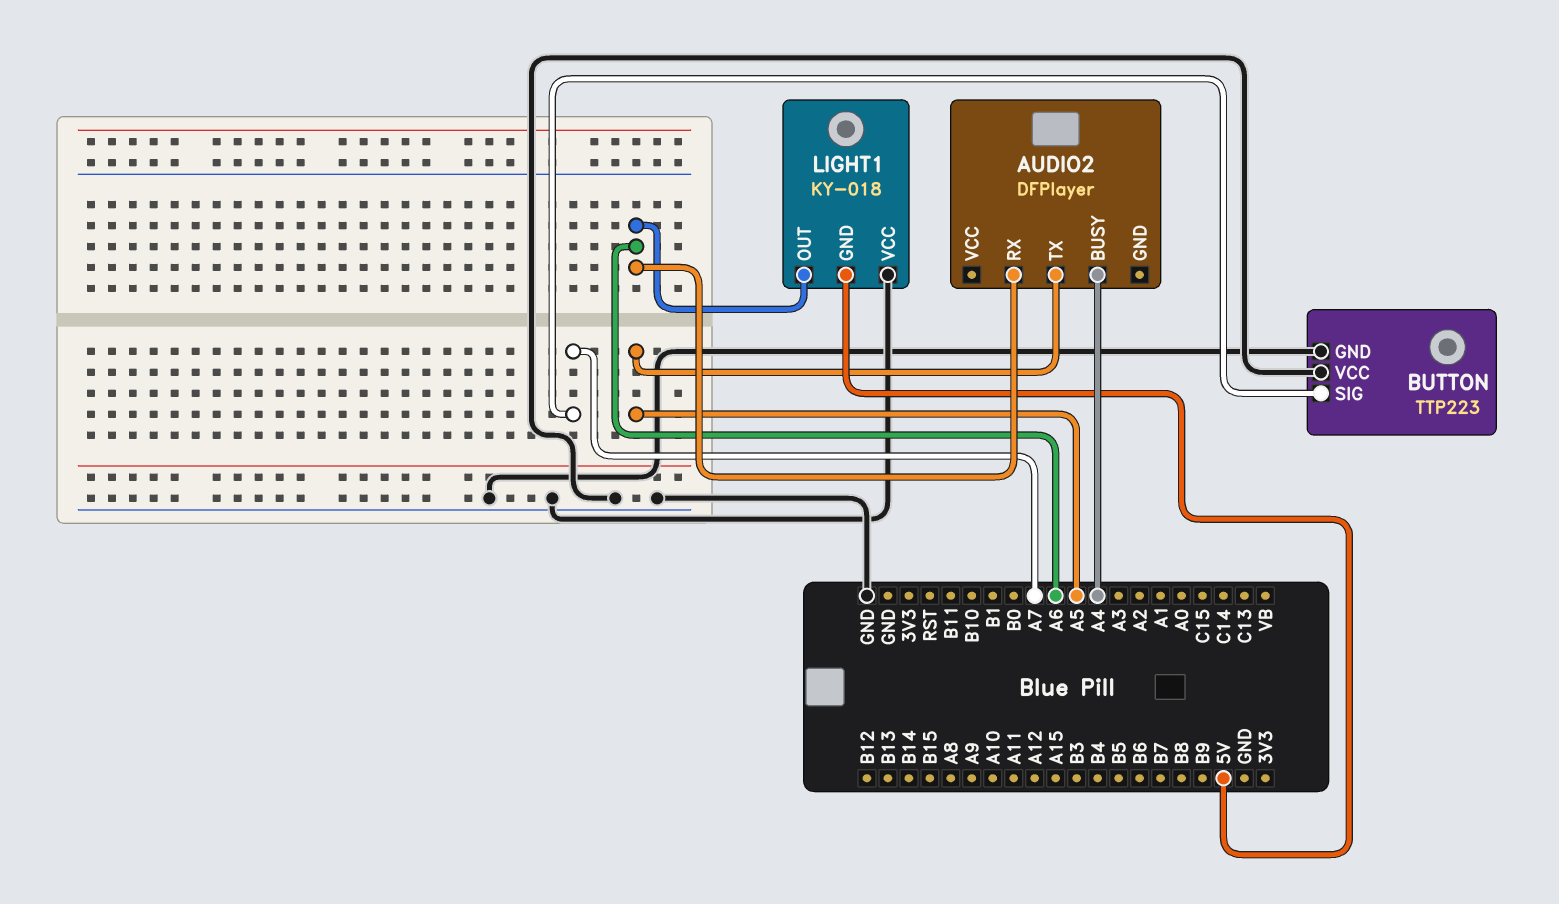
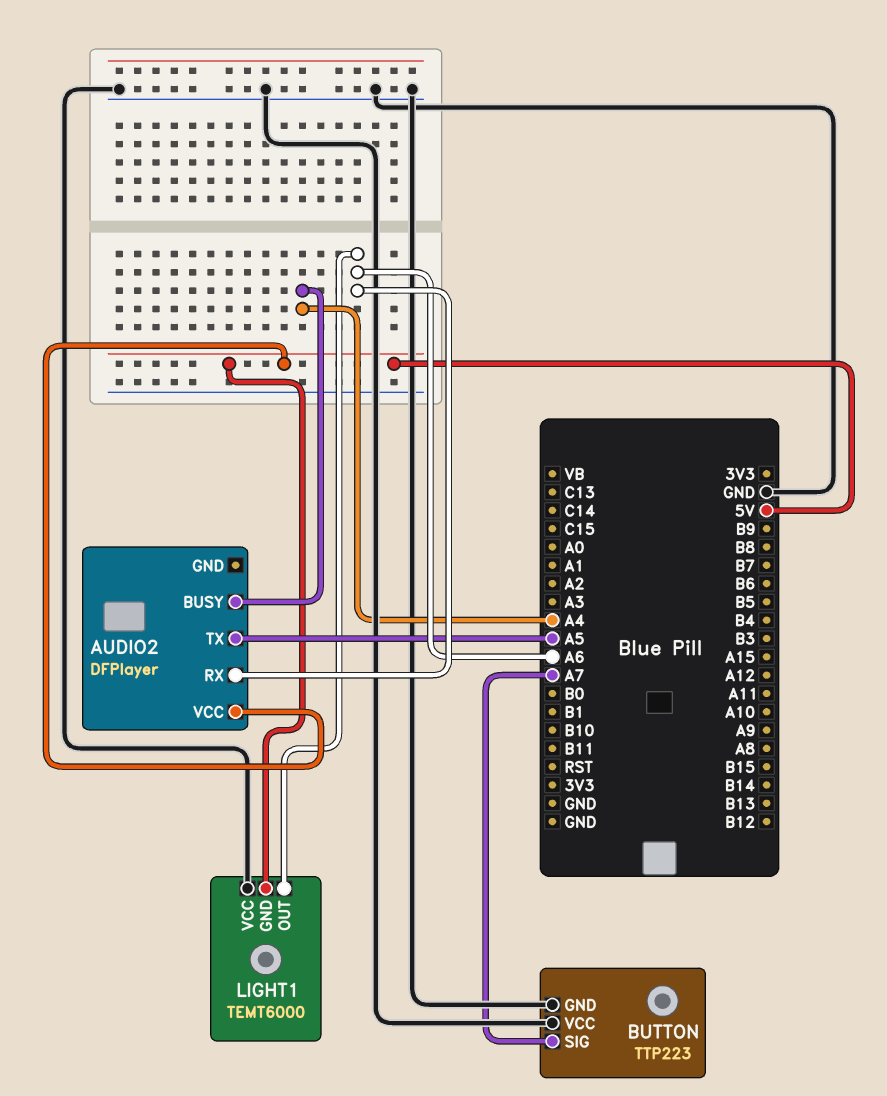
AUDIO2 pin VCC: none -> 5V
LIGHT1: KY-018 -> TEMT6000

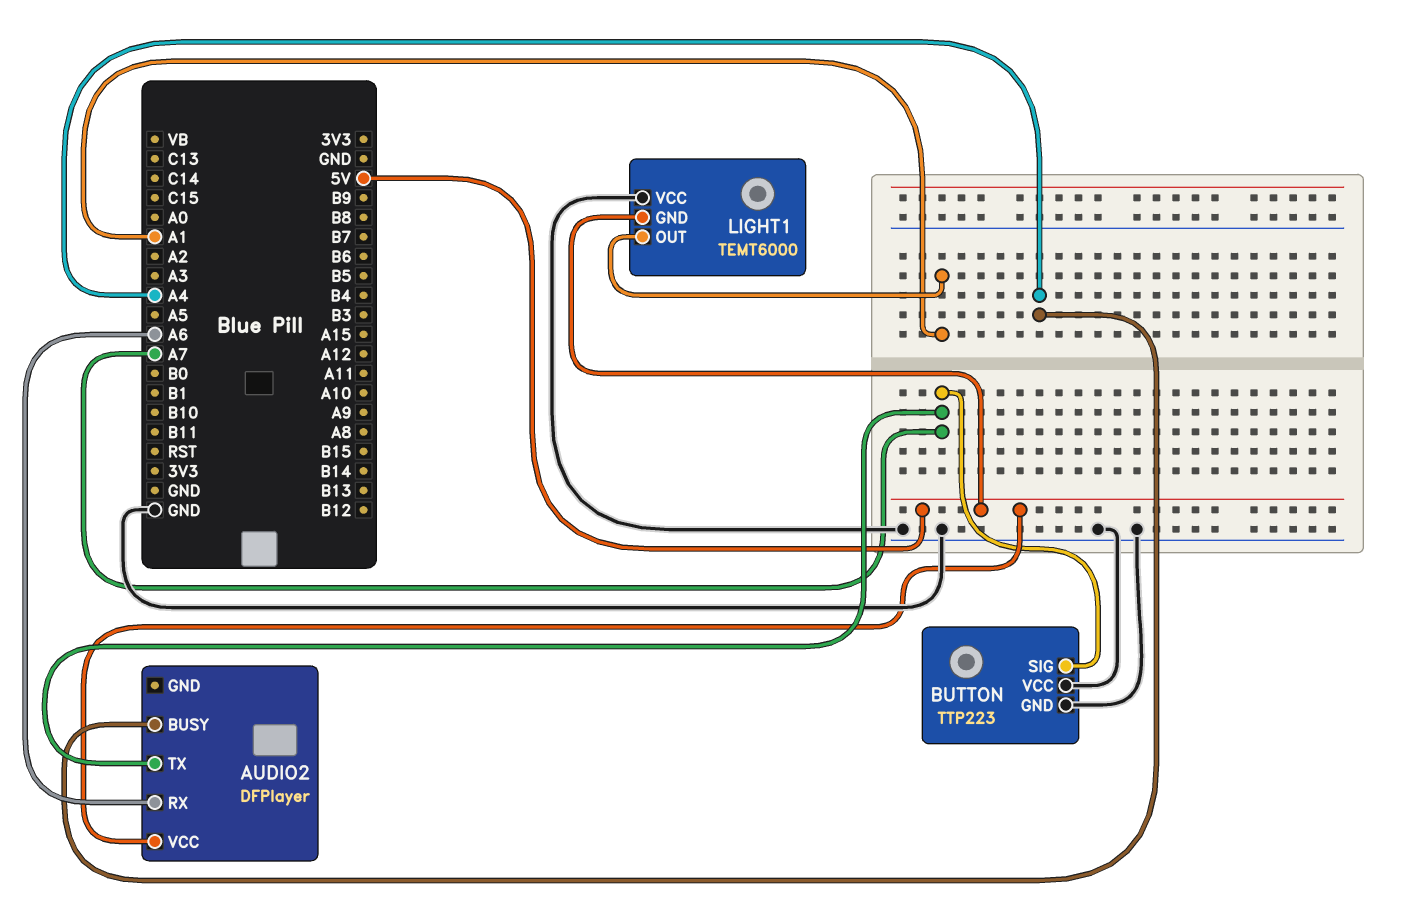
AUDIO2 pin TX: A5 -> A7
LIGHT1 pin OUT: A6 -> A1

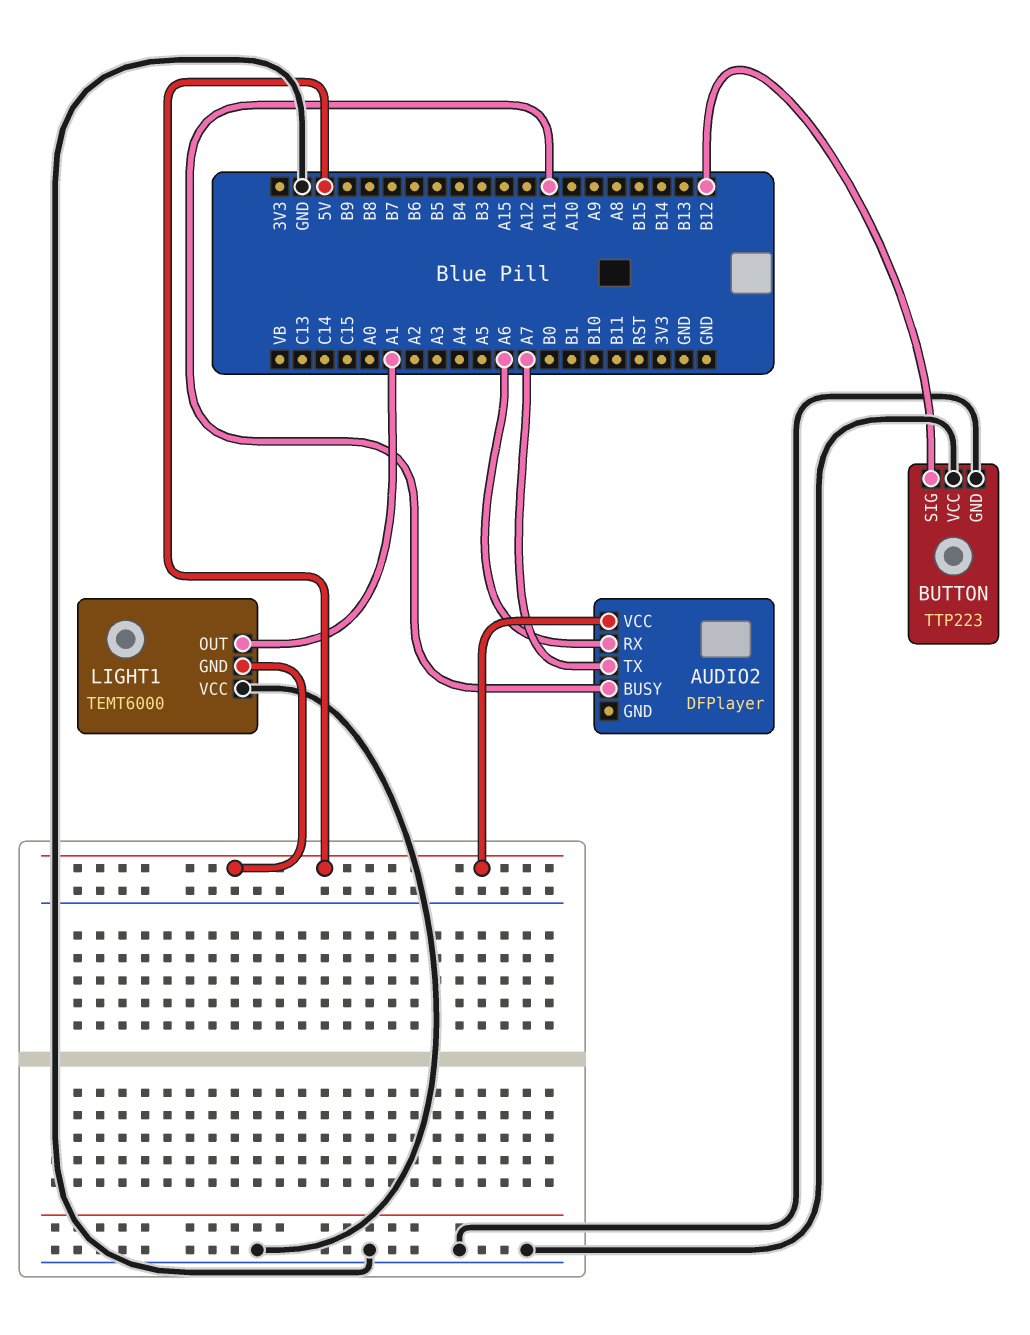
AUDIO2 pin BUSY: A4 -> A11
BUTTON pin SIG: A7 -> B12

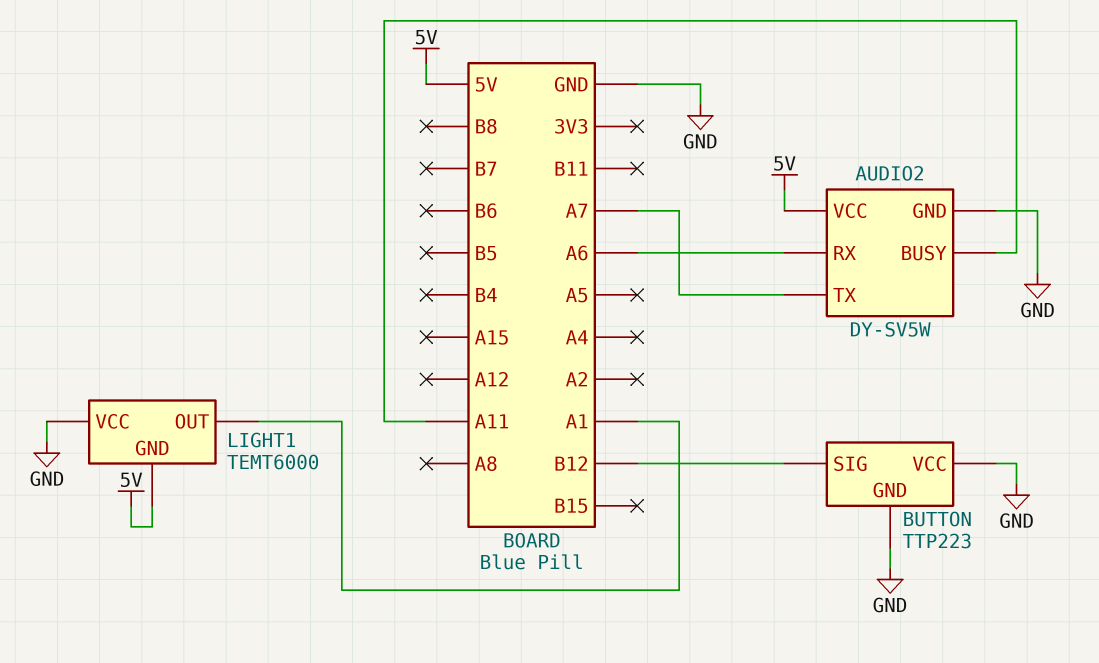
AUDIO2: DFPlayer -> DY-SV5W
AUDIO2 pin GND: none -> GND

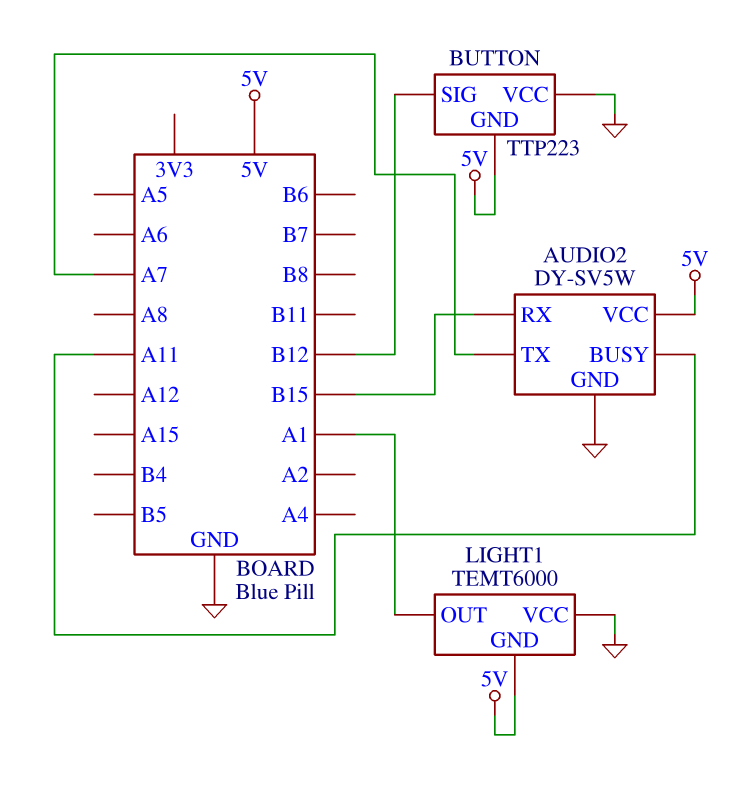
AUDIO2 pin RX: A6 -> B15
BUTTON pin GND: GND -> 5V

